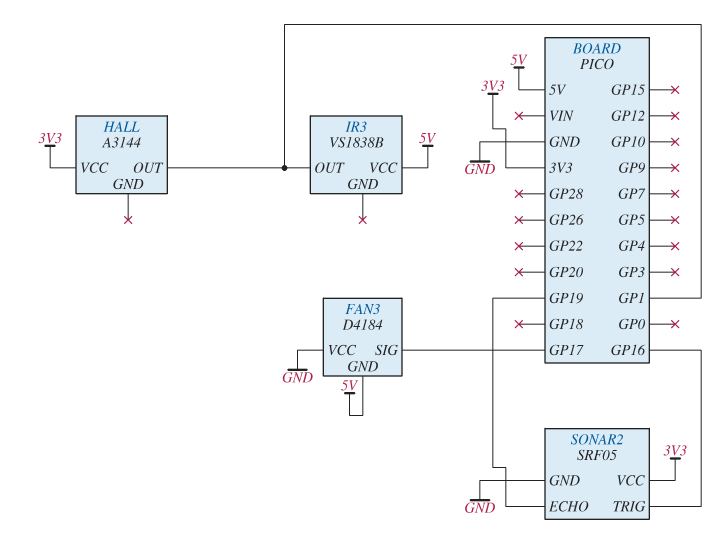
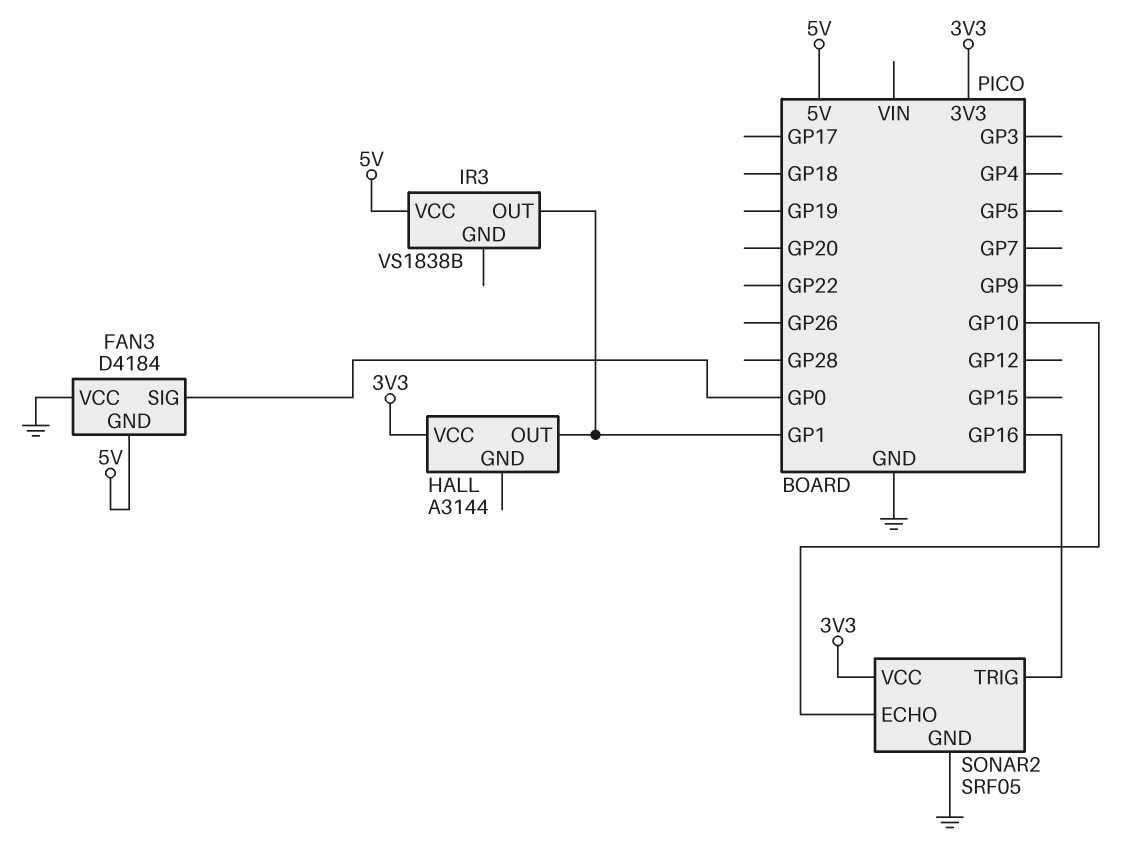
FAN3 pin SIG: GP17 -> GP0
SONAR2 pin ECHO: GP19 -> GP10

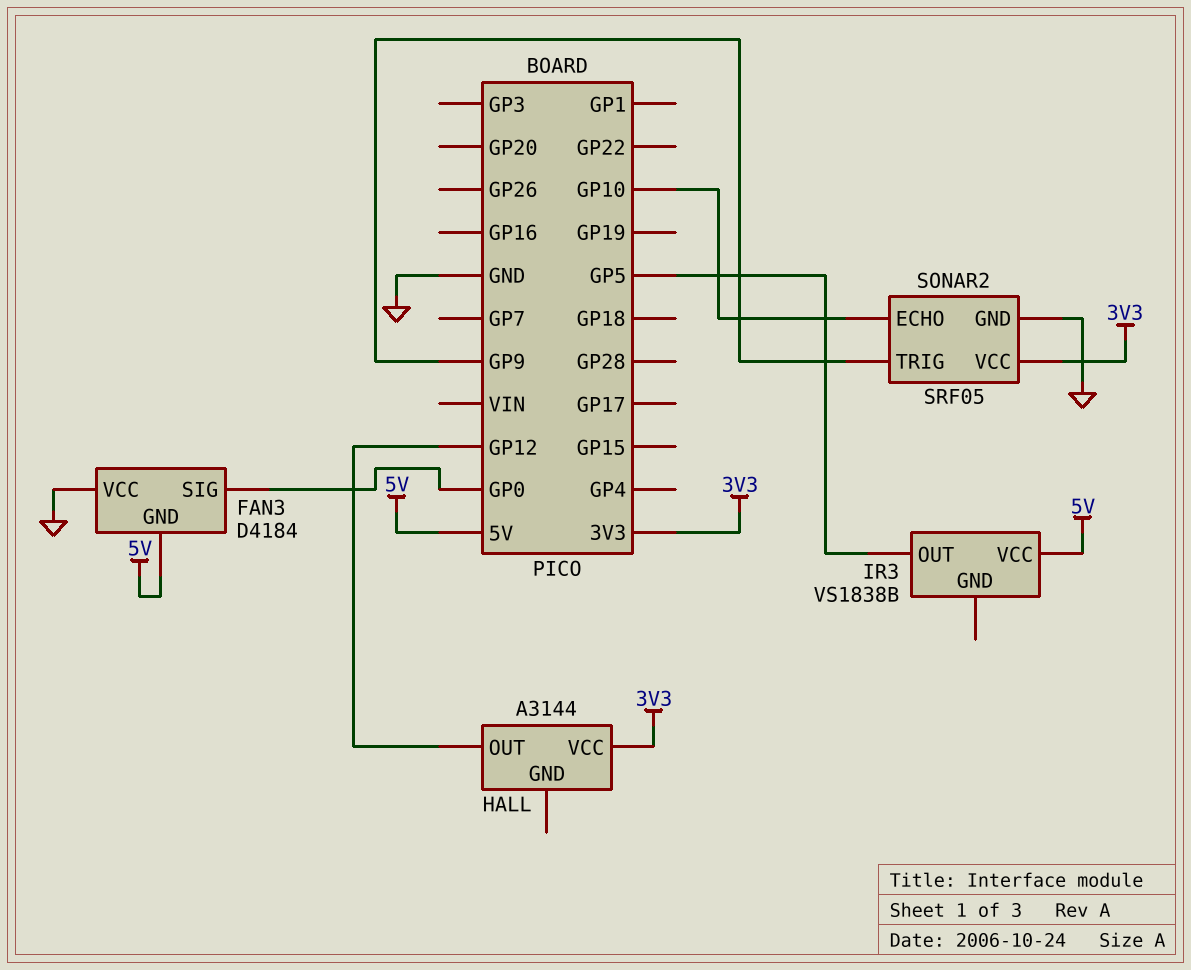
HALL pin OUT: GP1 -> GP12
IR3 pin OUT: GP1 -> GP5
SONAR2 pin TRIG: GP16 -> GP9

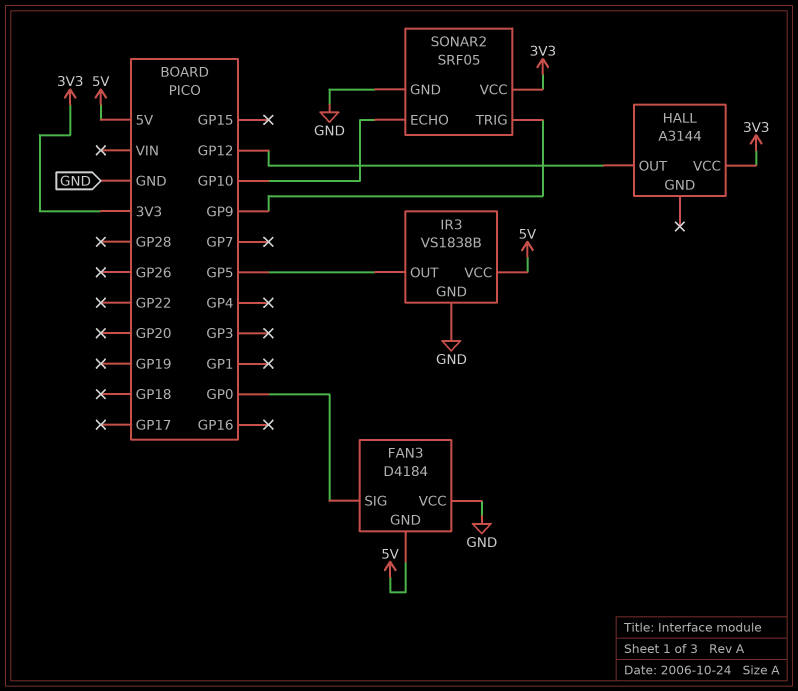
IR3 pin GND: none -> GND

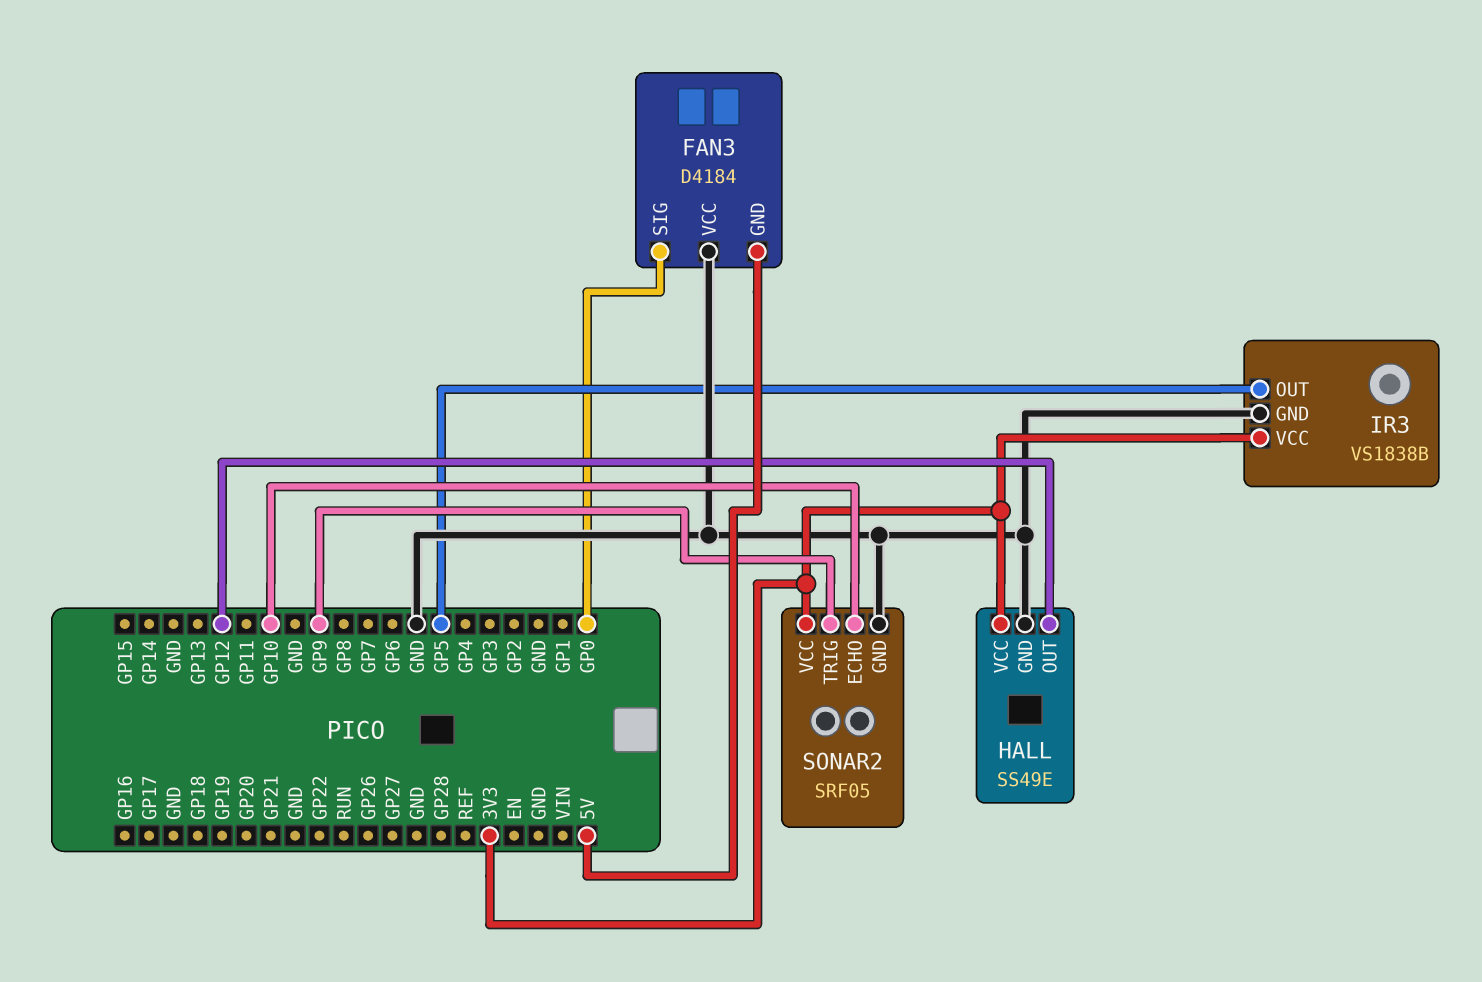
HALL: A3144 -> SS49E
HALL pin GND: none -> GND
IR3 pin VCC: 5V -> 3V3

